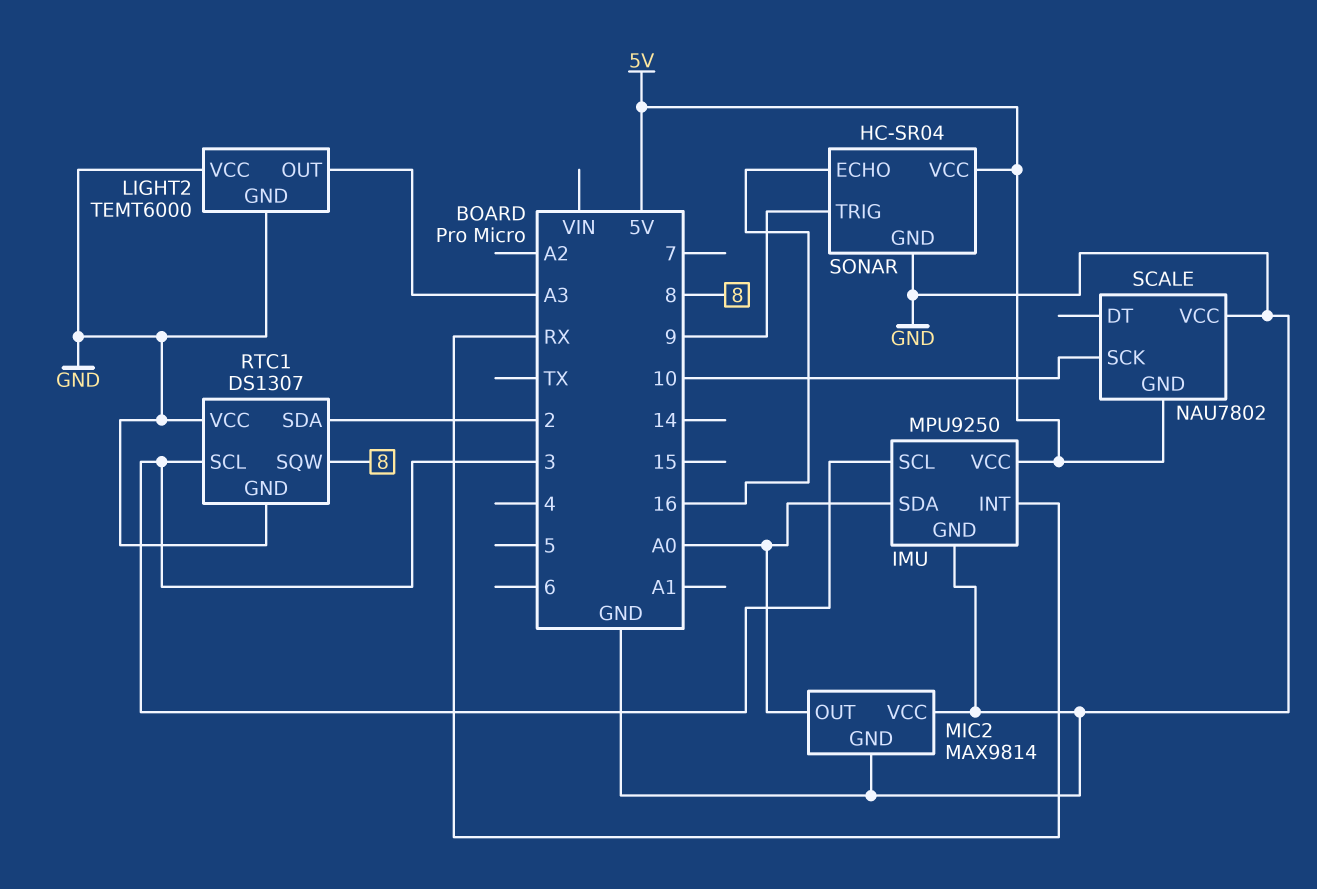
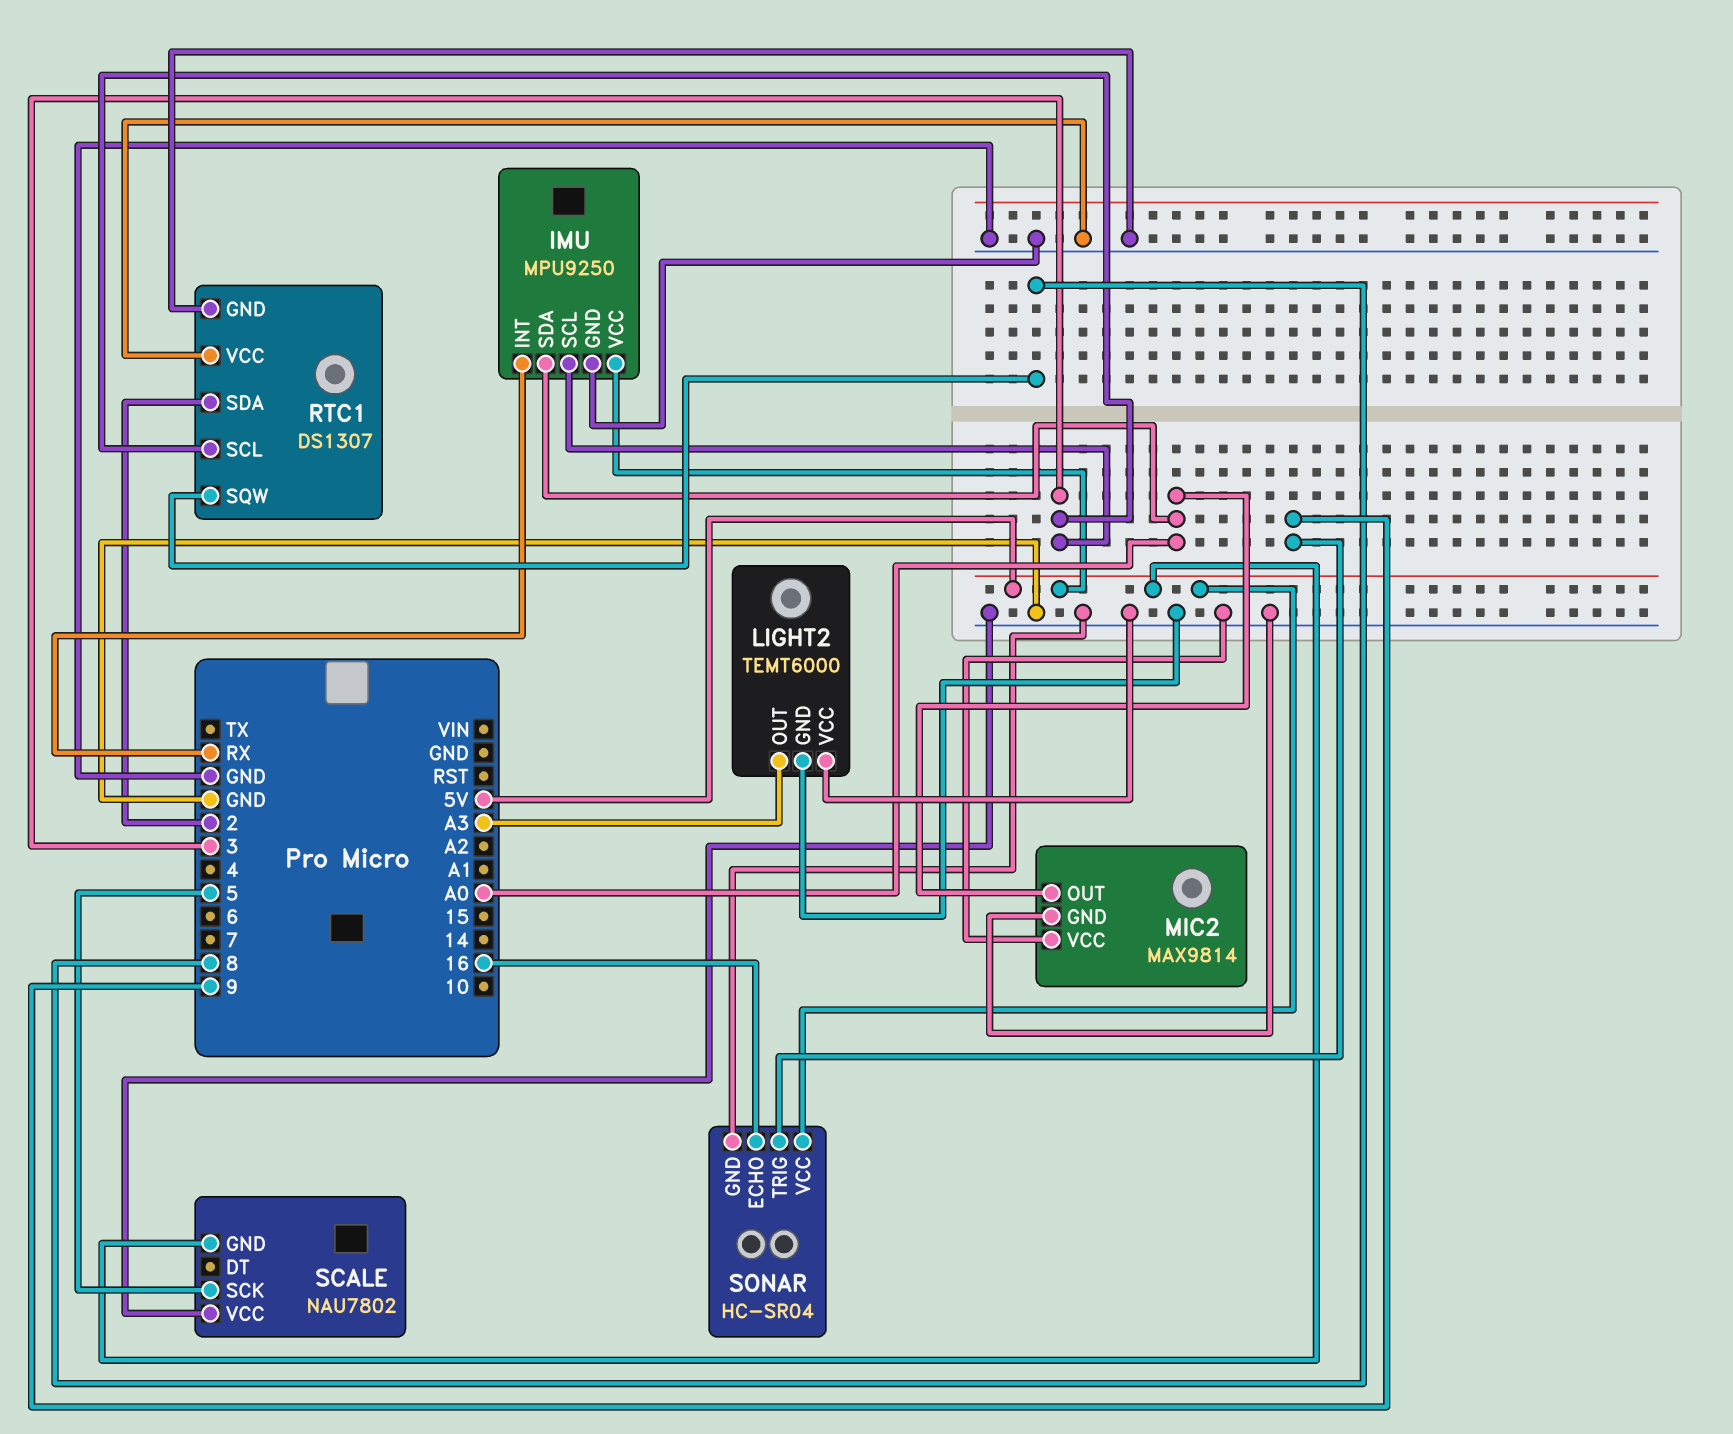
SCALE pin SCK: 10 -> 5

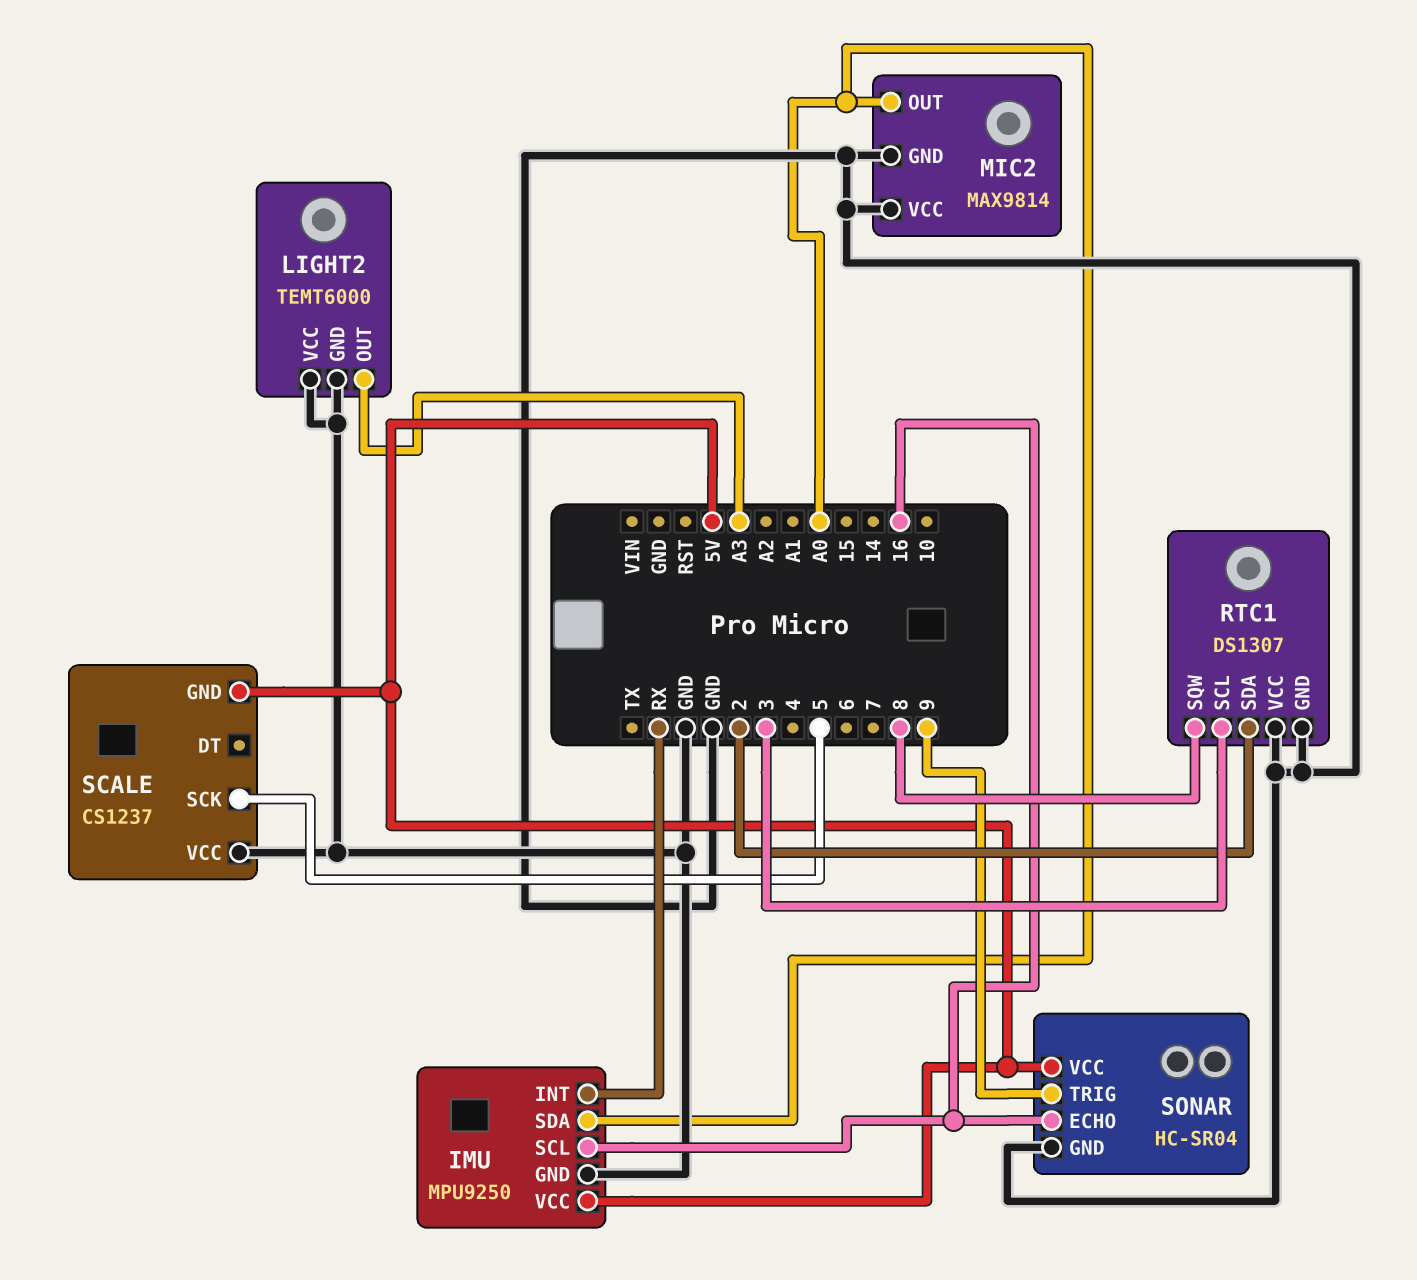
IMU pin SCL: 3 -> 16
SCALE: NAU7802 -> CS1237

